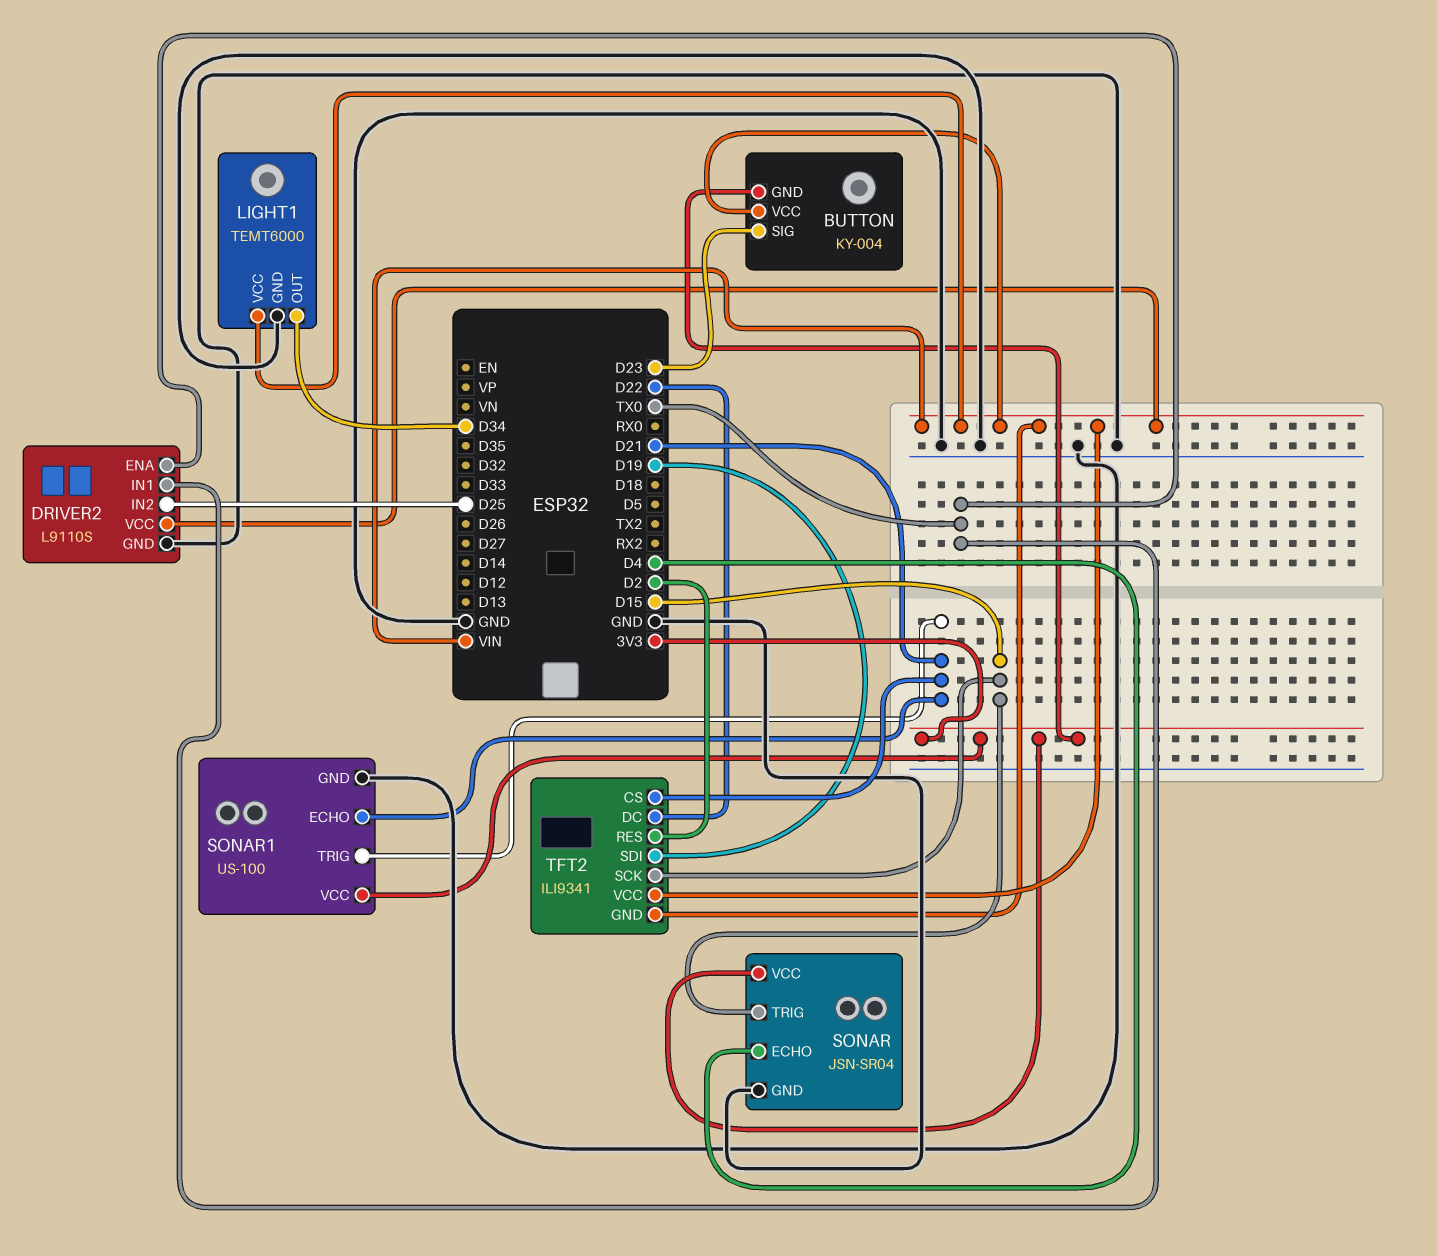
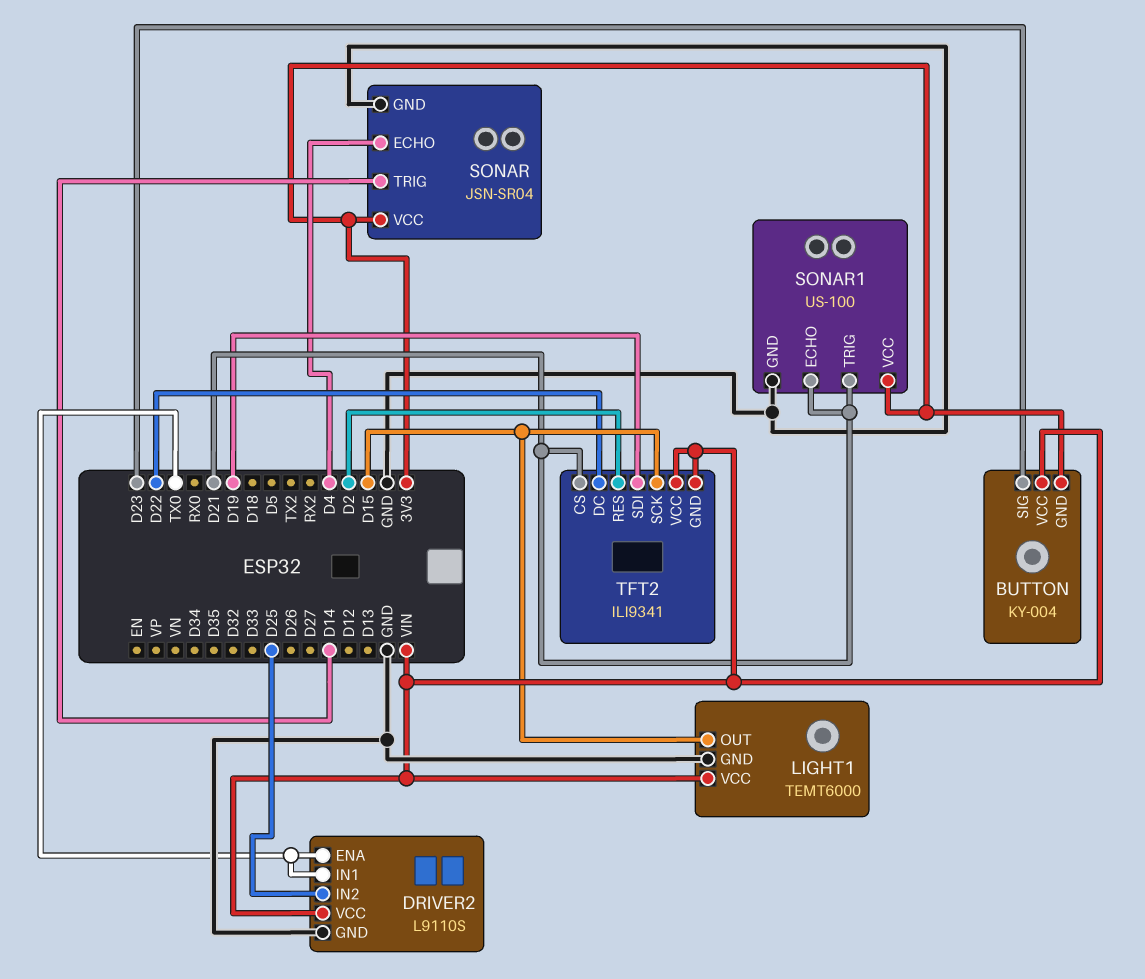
LIGHT1 pin OUT: D34 -> D15
SONAR pin TRIG: D15 -> D14

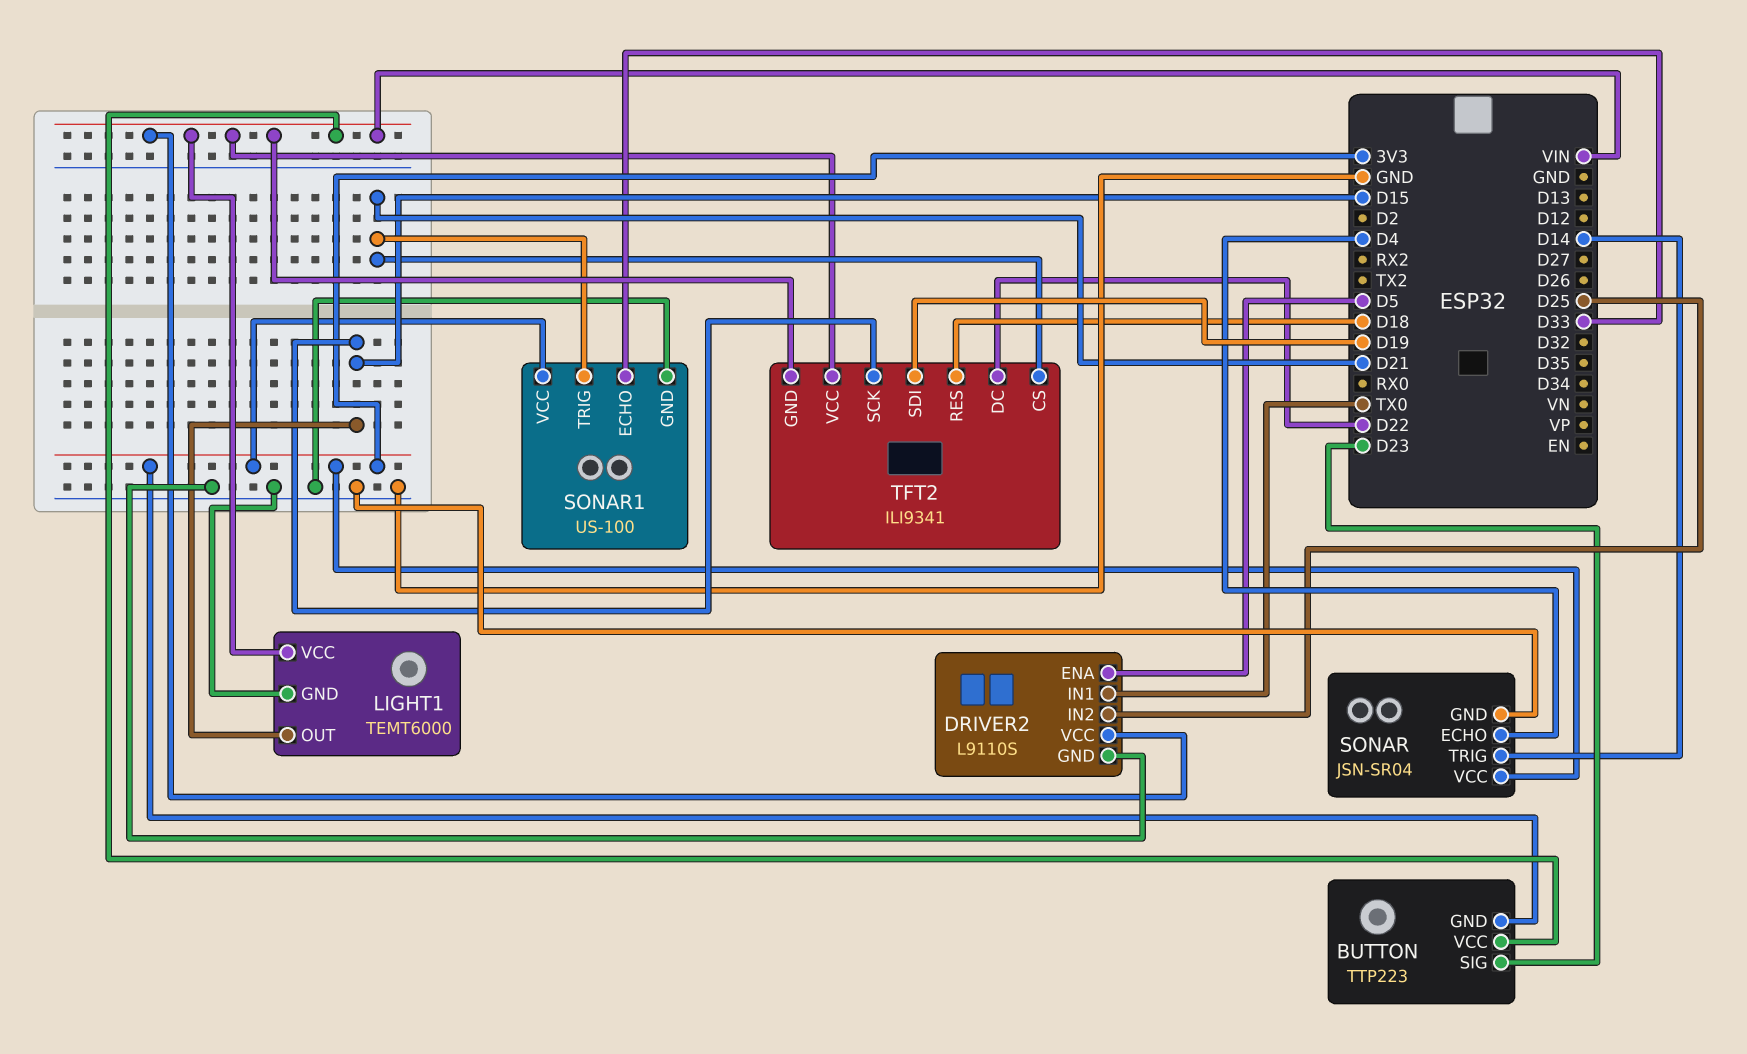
BUTTON: KY-004 -> TTP223
DRIVER2 pin ENA: TX0 -> D5
SONAR1 pin ECHO: D21 -> D33
TFT2 pin RES: D2 -> D18

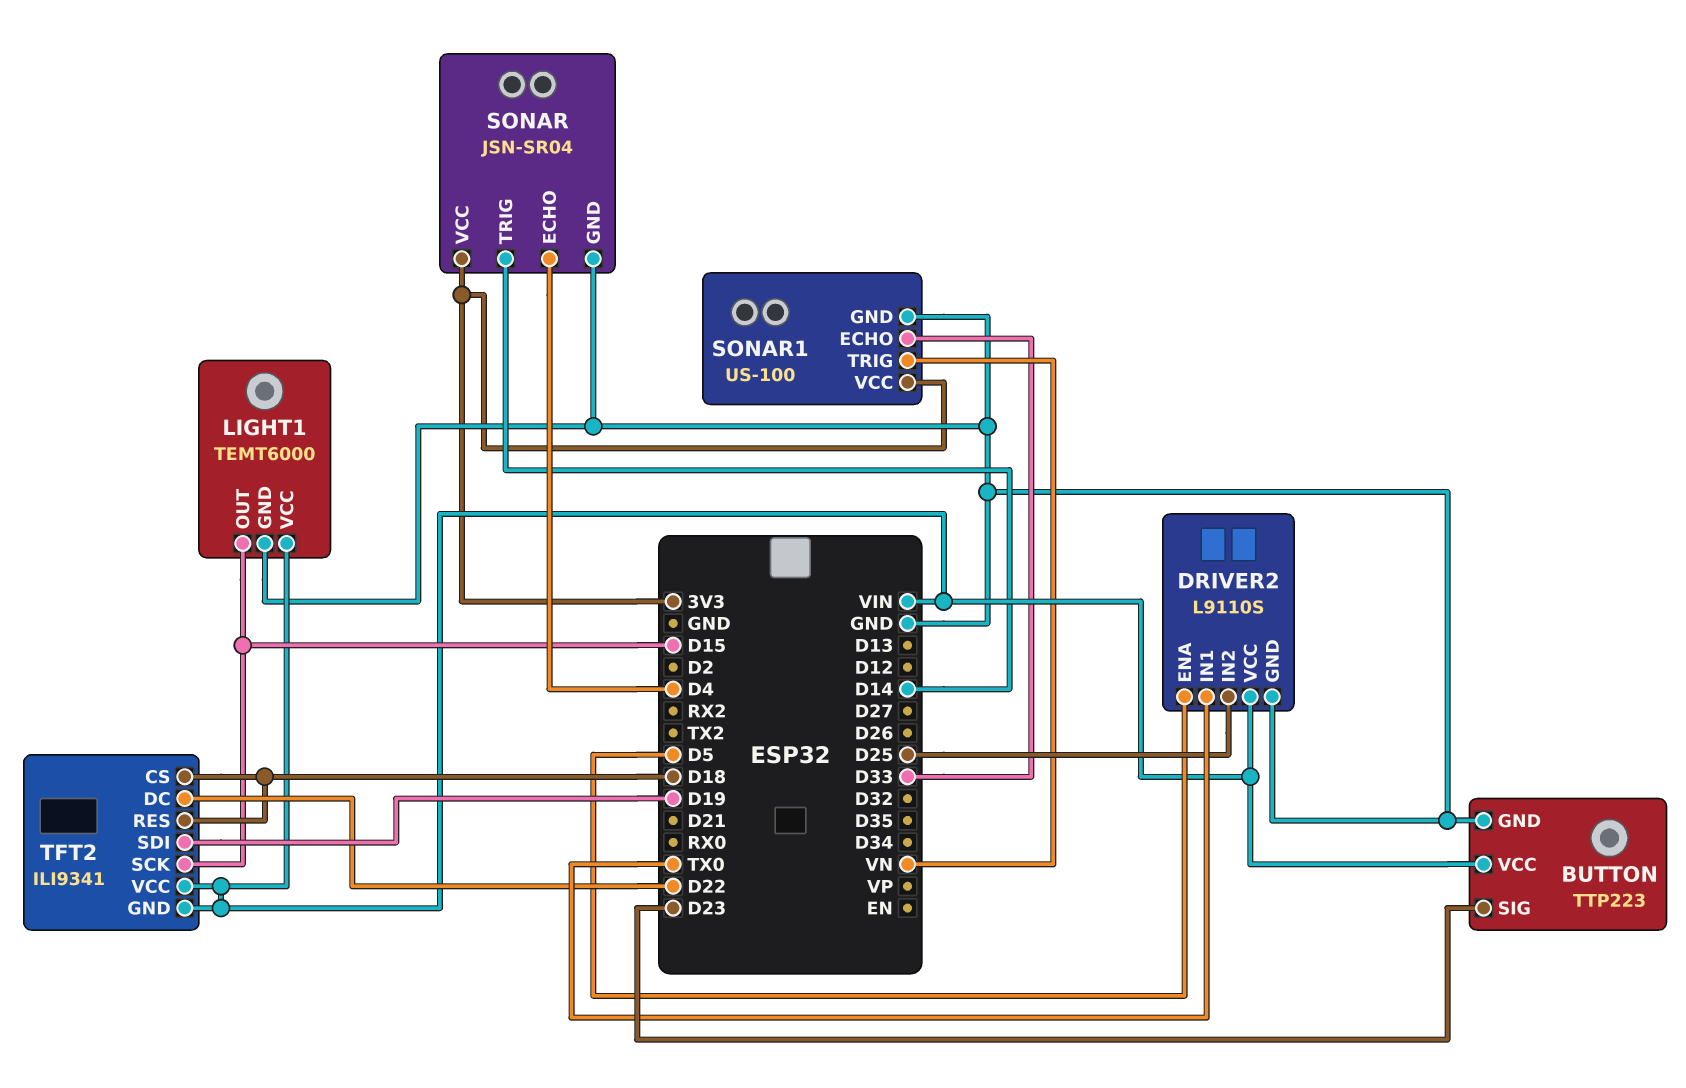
BUTTON pin GND: 3V3 -> GND
SONAR1 pin TRIG: D21 -> VN
TFT2 pin CS: D21 -> D18

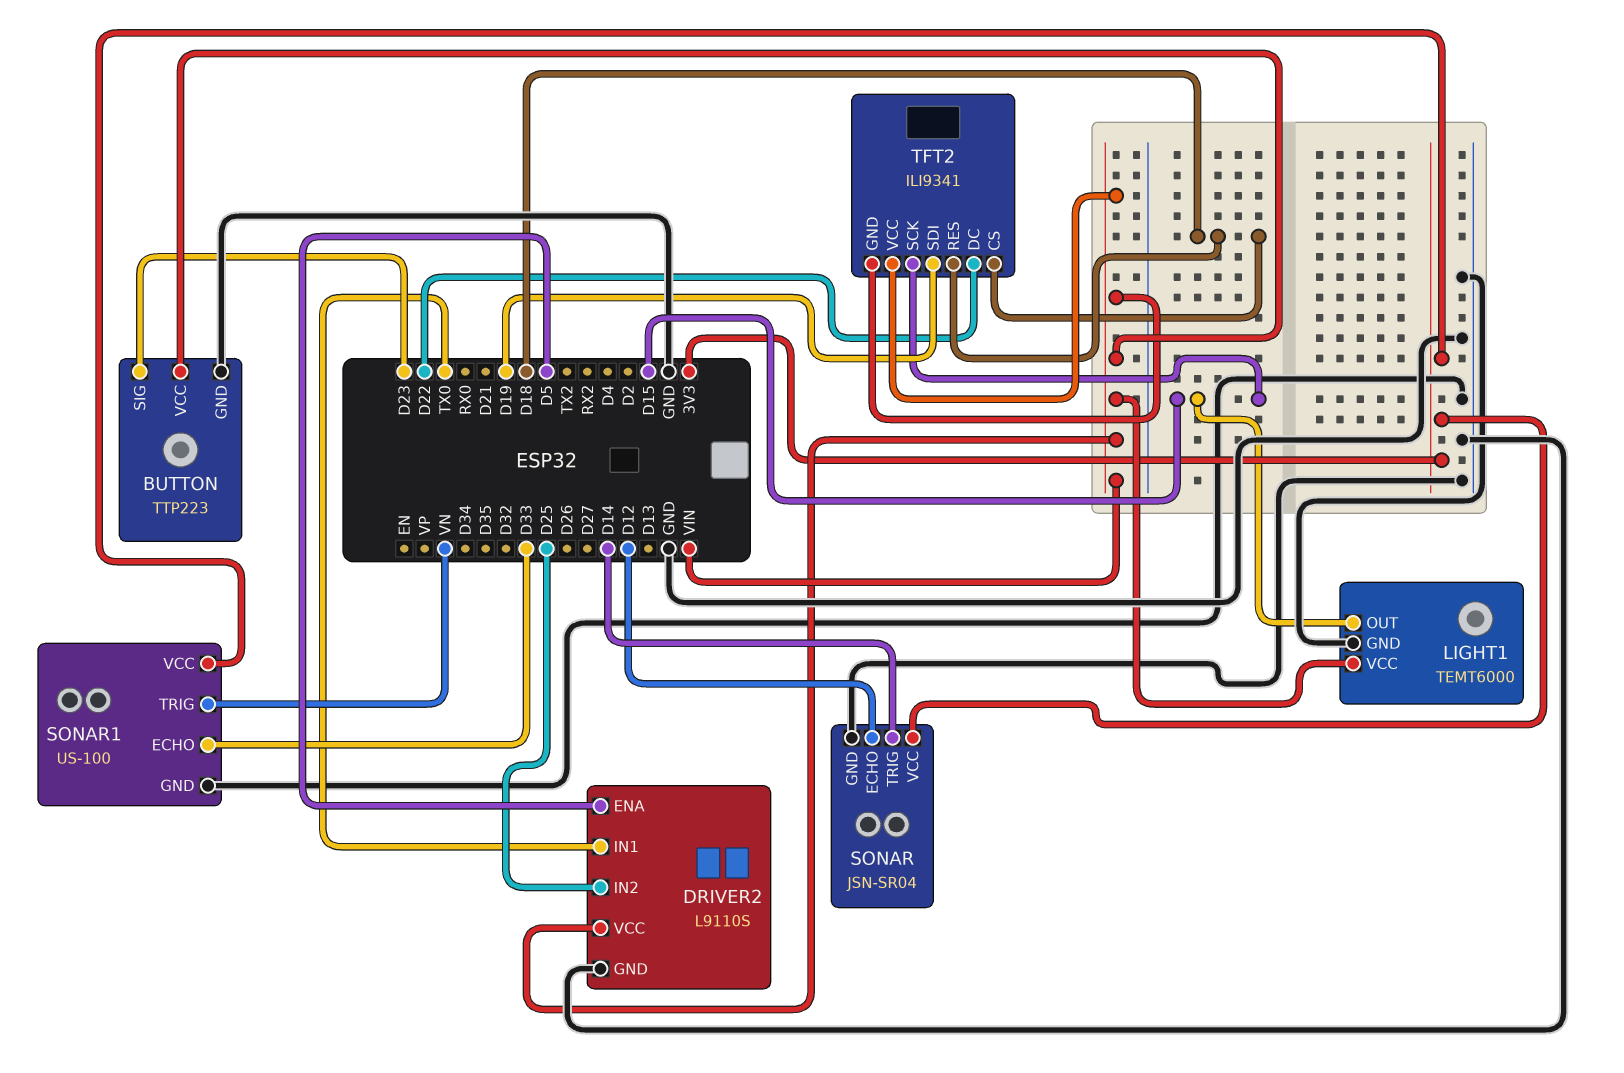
SONAR pin ECHO: D4 -> D12

